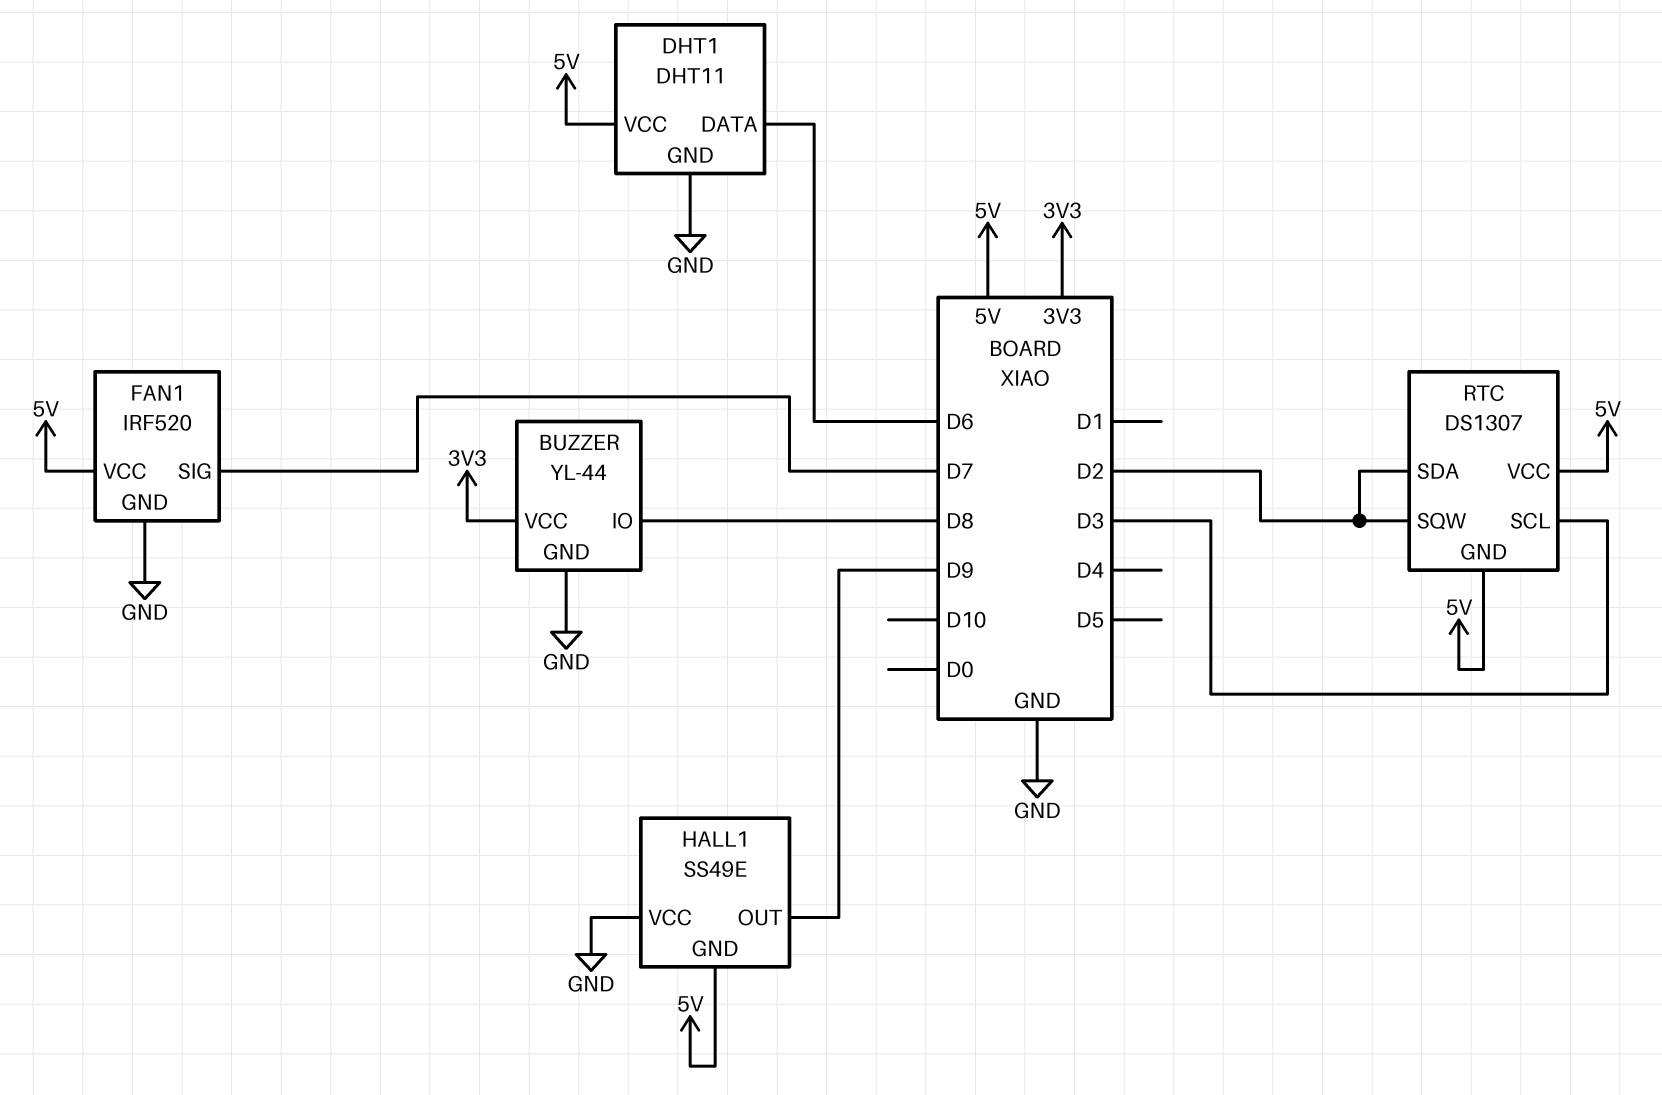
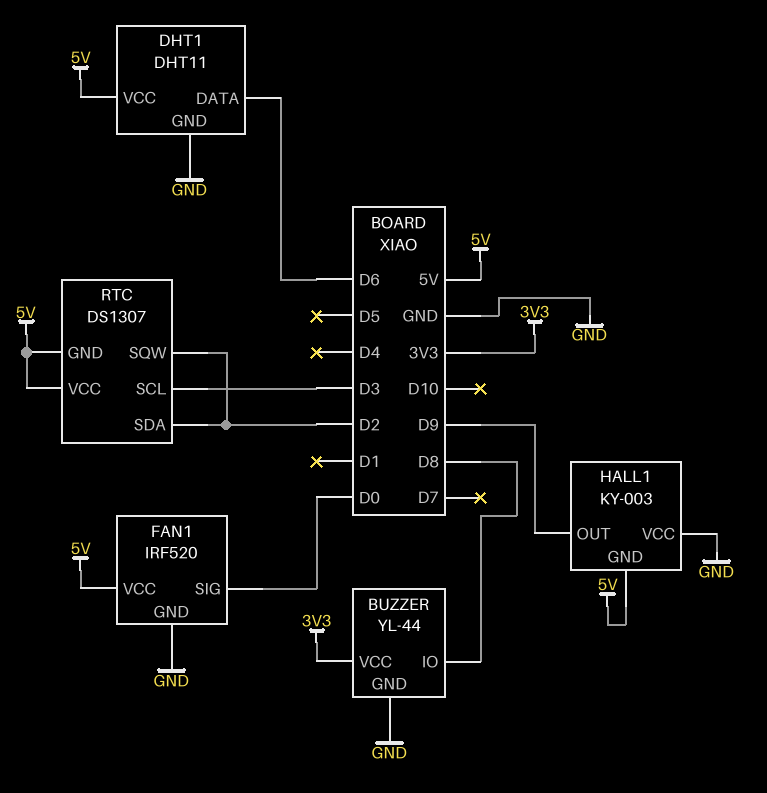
FAN1 pin SIG: D7 -> D0
HALL1: SS49E -> KY-003

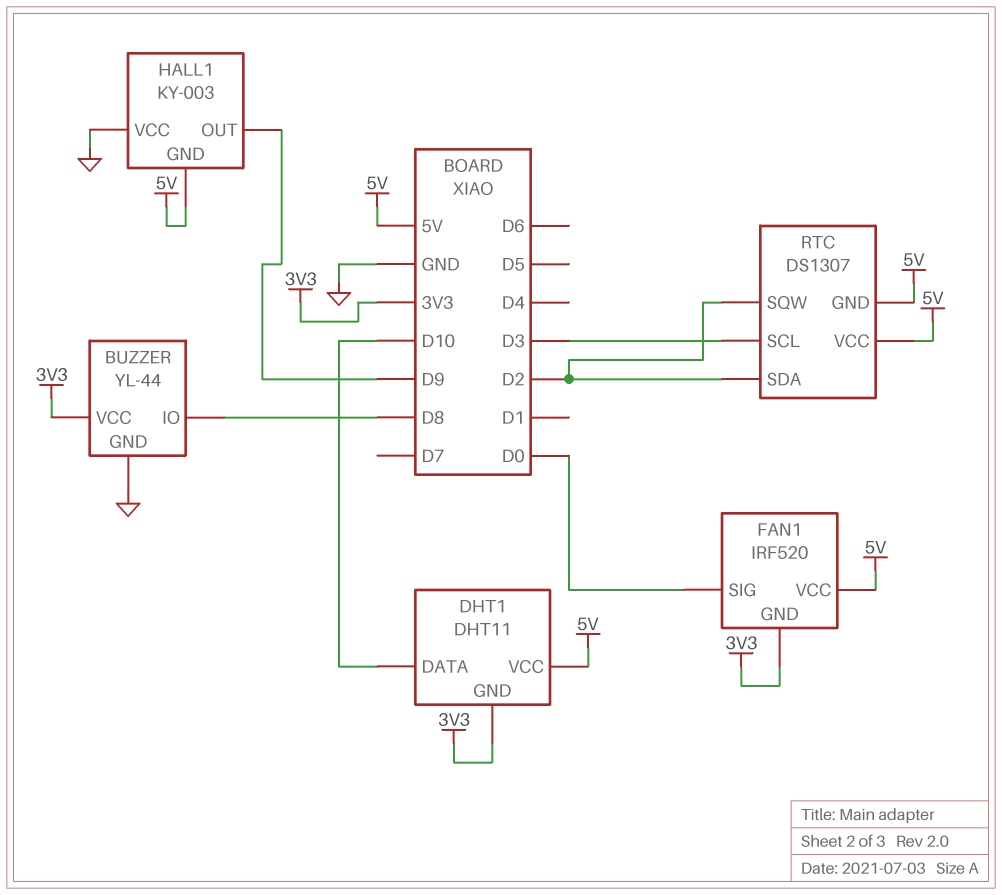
DHT1 pin DATA: D6 -> D10
DHT1 pin GND: GND -> 3V3
FAN1 pin GND: GND -> 3V3

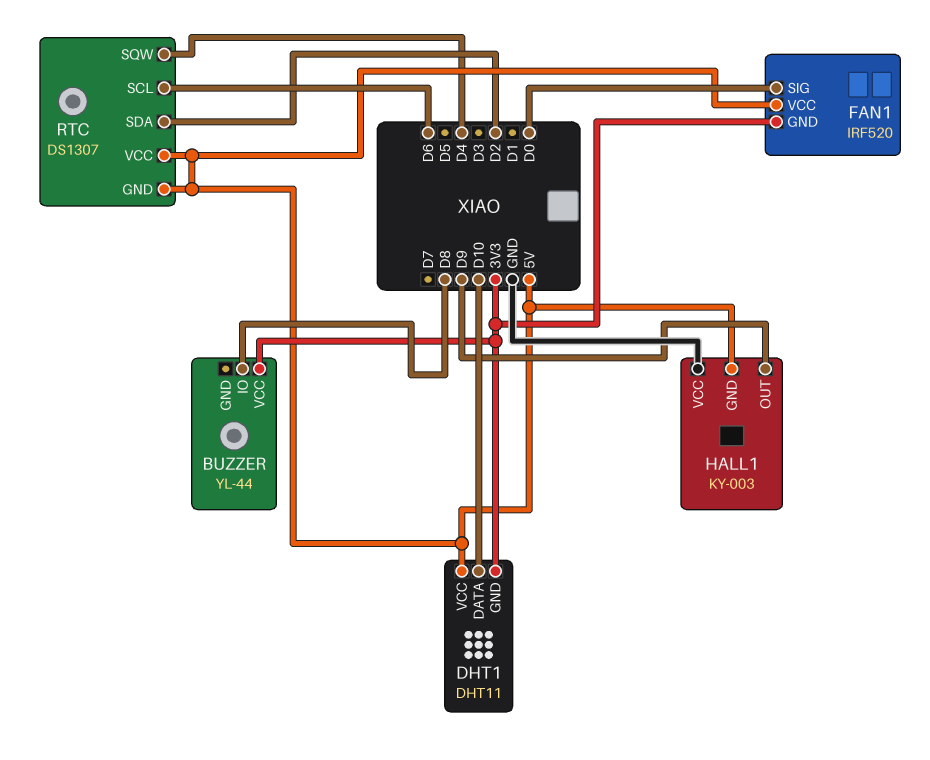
BUZZER pin GND: GND -> none
RTC pin SCL: D3 -> D6
RTC pin SQW: D2 -> D4

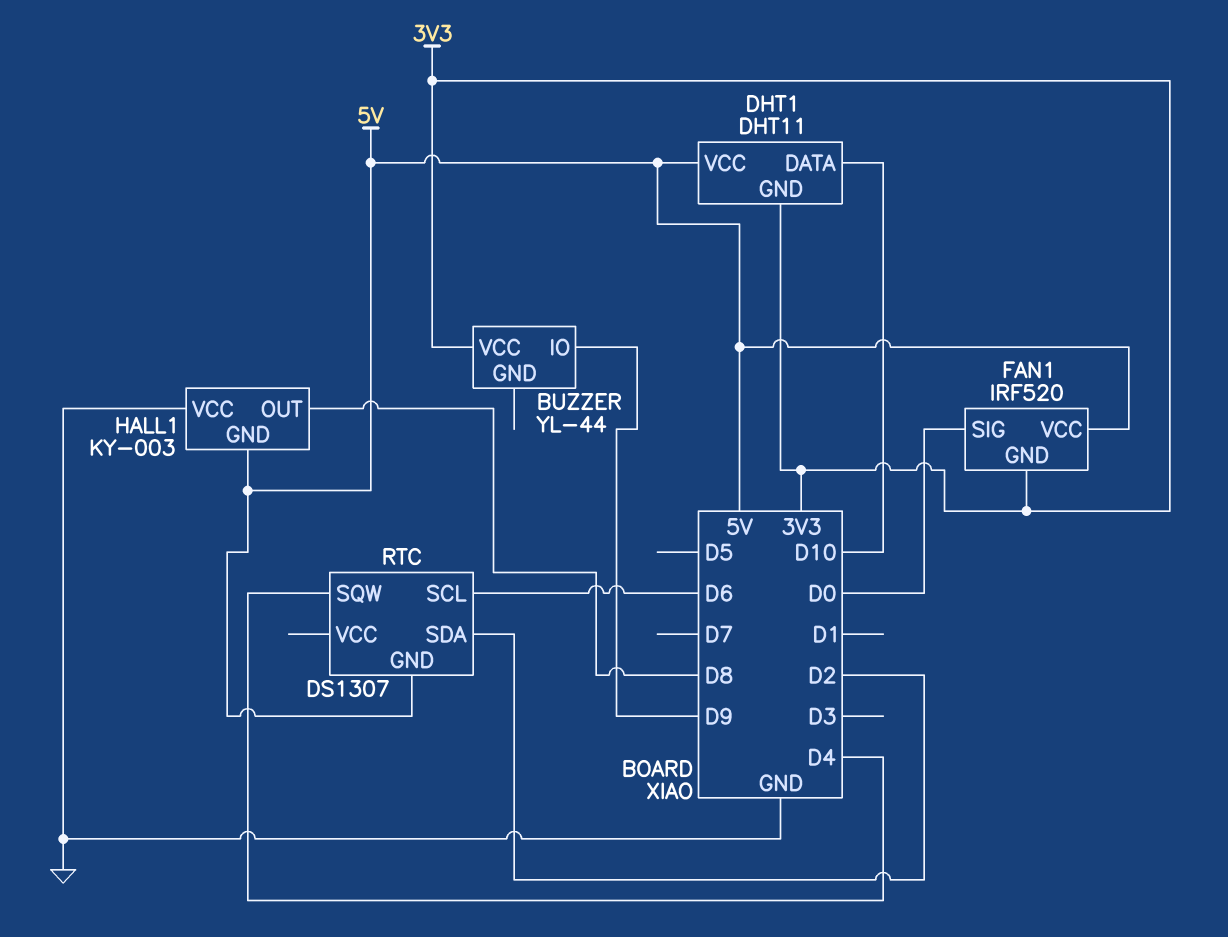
BUZZER pin IO: D8 -> D9
HALL1 pin OUT: D9 -> D8
RTC pin VCC: 5V -> none

